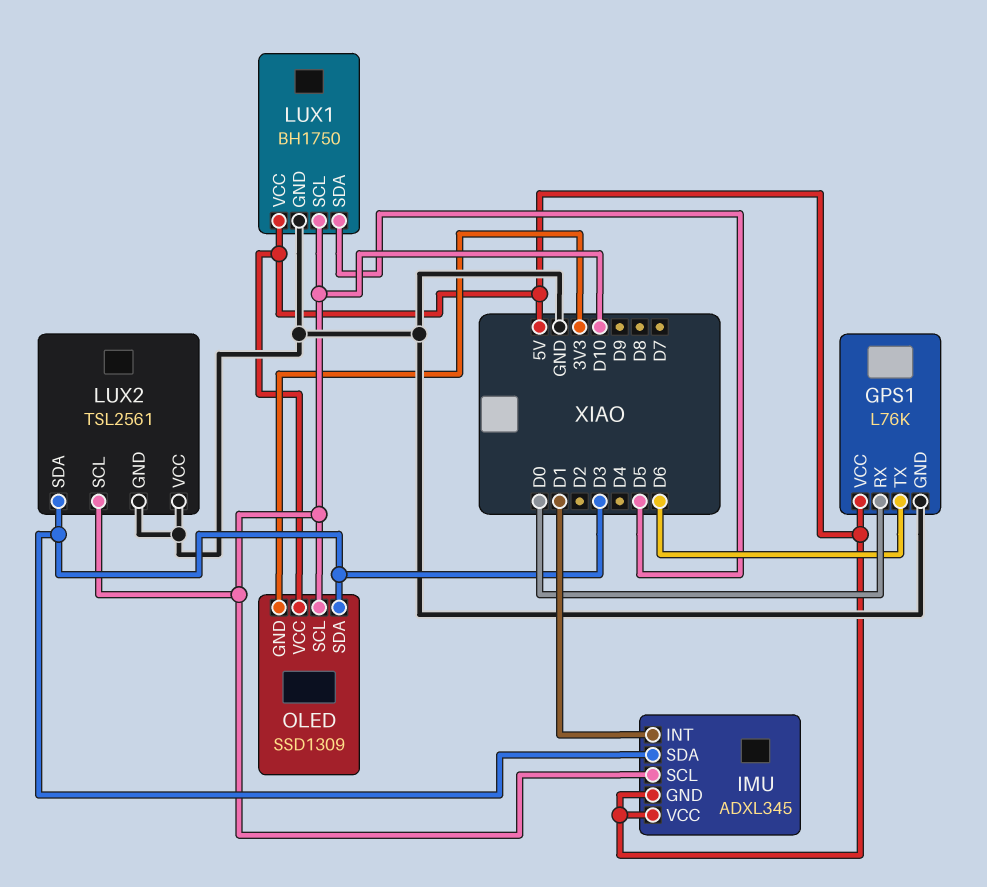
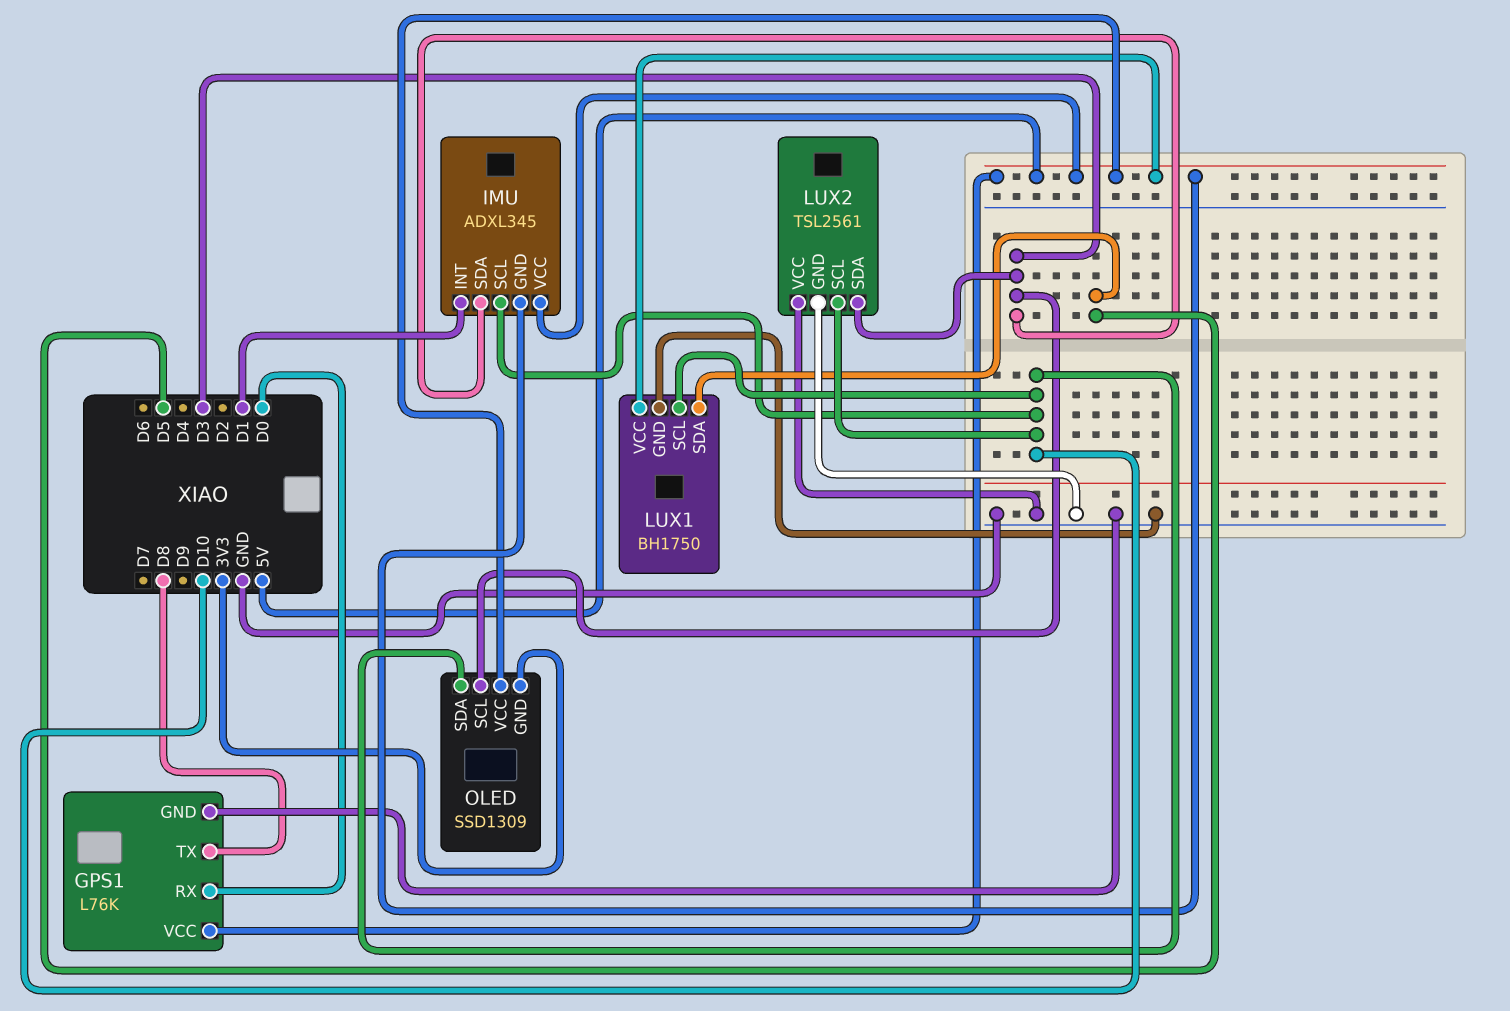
GPS1 pin TX: D6 -> D8
OLED pin SCL: D10 -> D3
OLED pin SDA: D3 -> D10

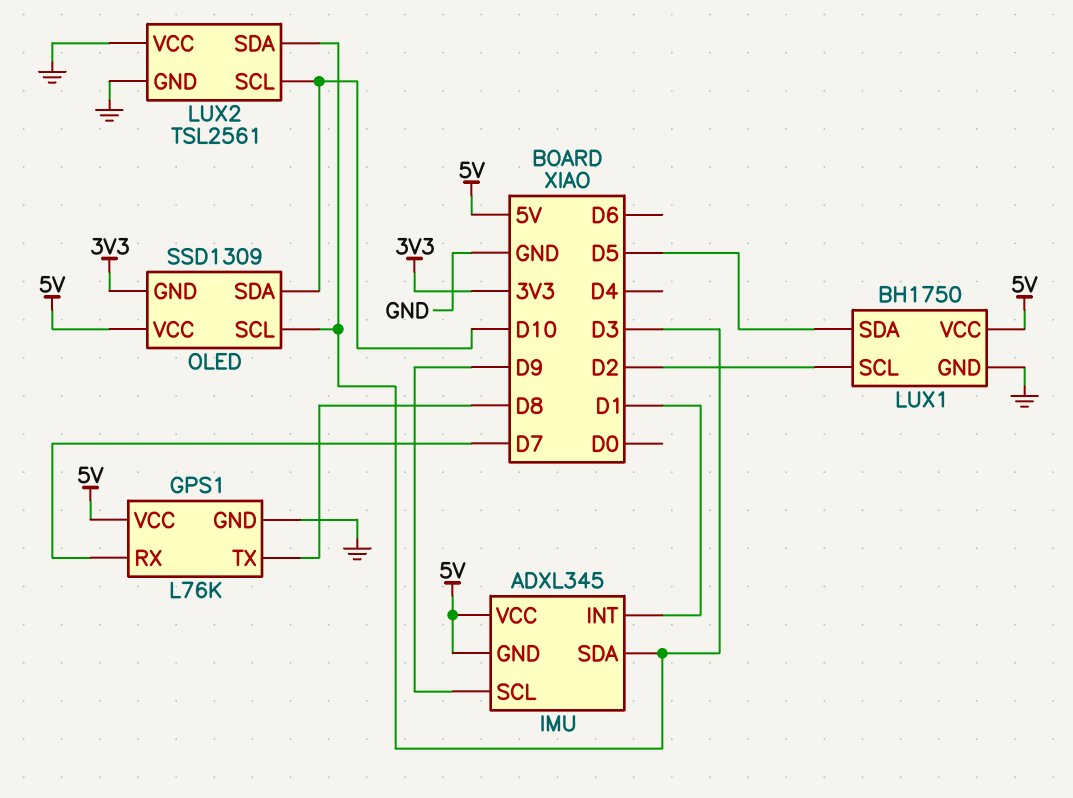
GPS1 pin RX: D0 -> D7
IMU pin SCL: D10 -> D9
LUX1 pin SCL: D10 -> D2

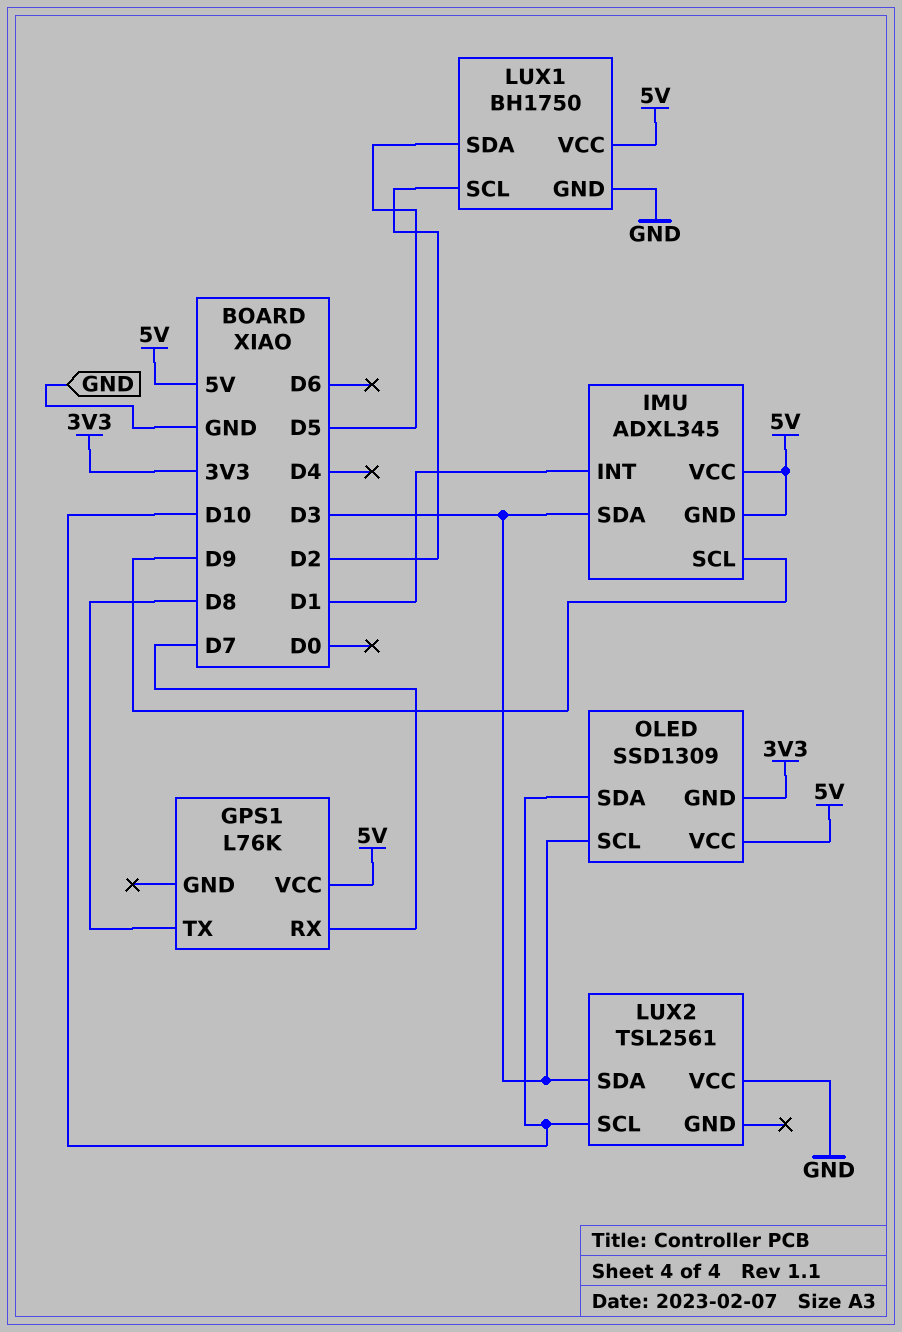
GPS1 pin GND: GND -> none
LUX2 pin GND: GND -> none

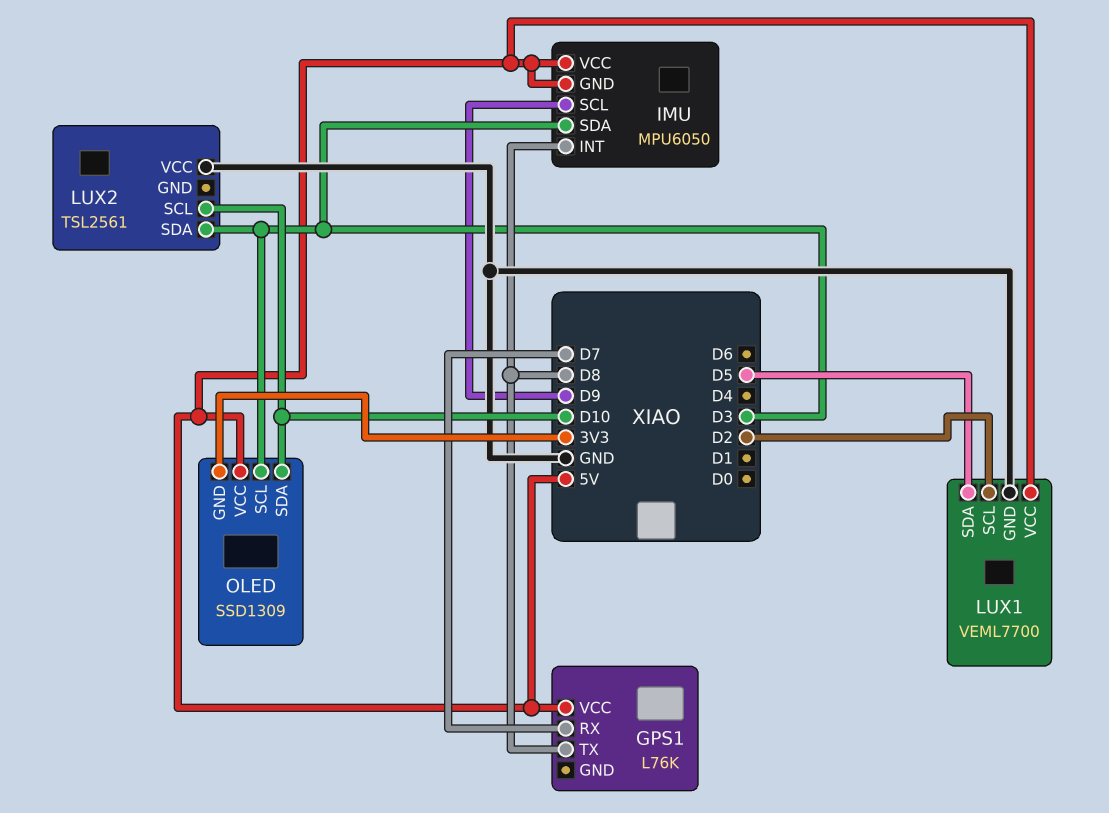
IMU: ADXL345 -> MPU6050
IMU pin INT: D1 -> D8
LUX1: BH1750 -> VEML7700

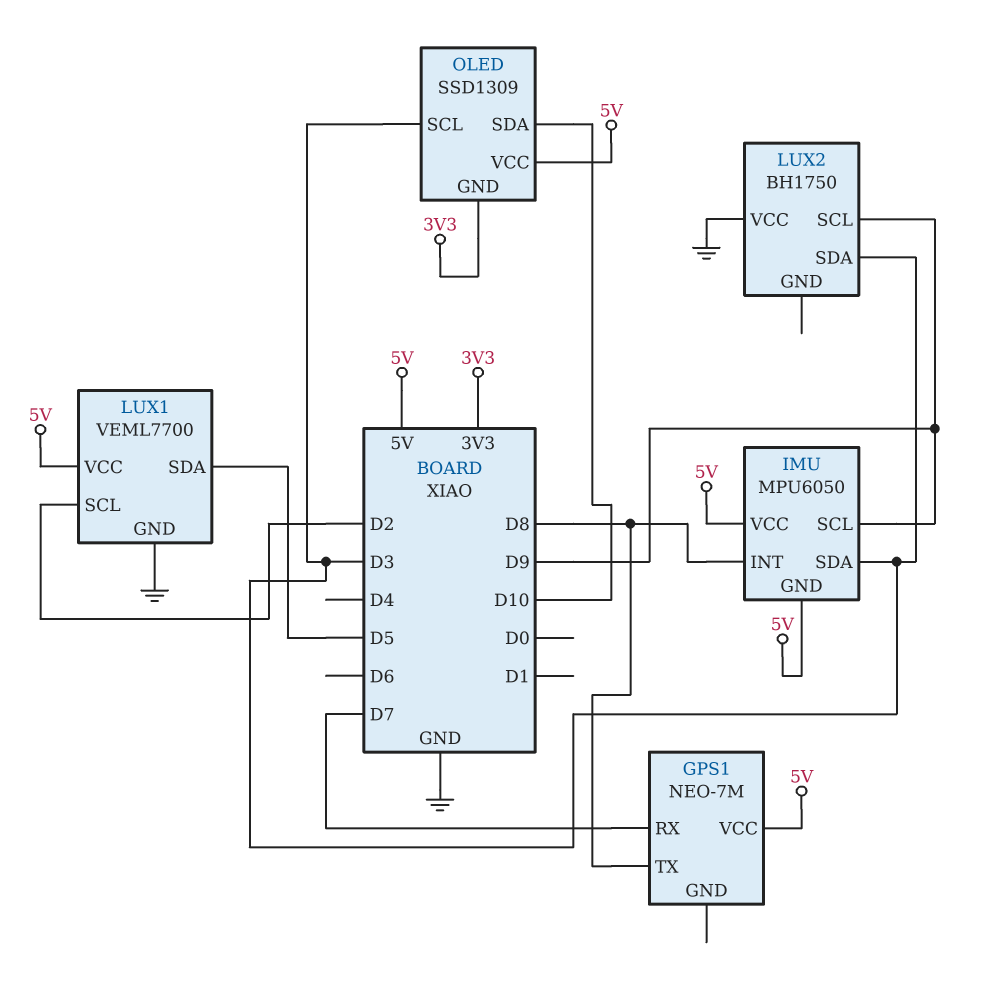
GPS1: L76K -> NEO-7M
LUX2: TSL2561 -> BH1750
LUX2 pin SCL: D10 -> D9

